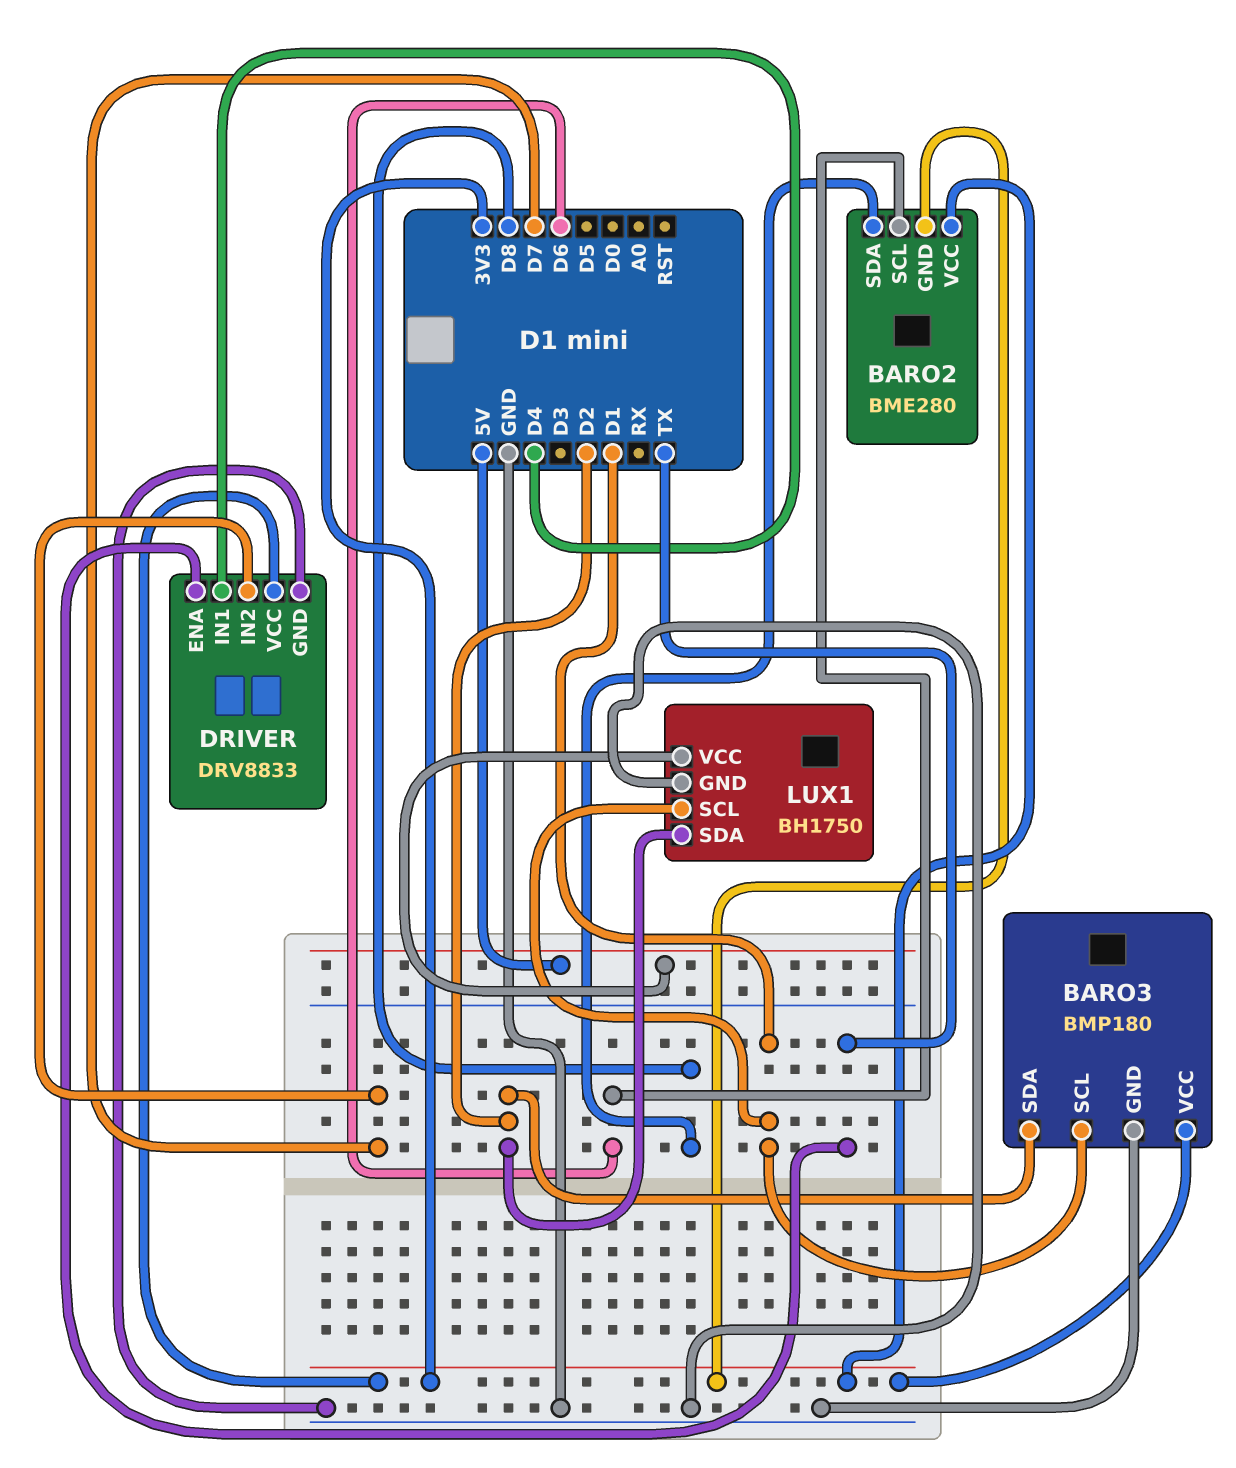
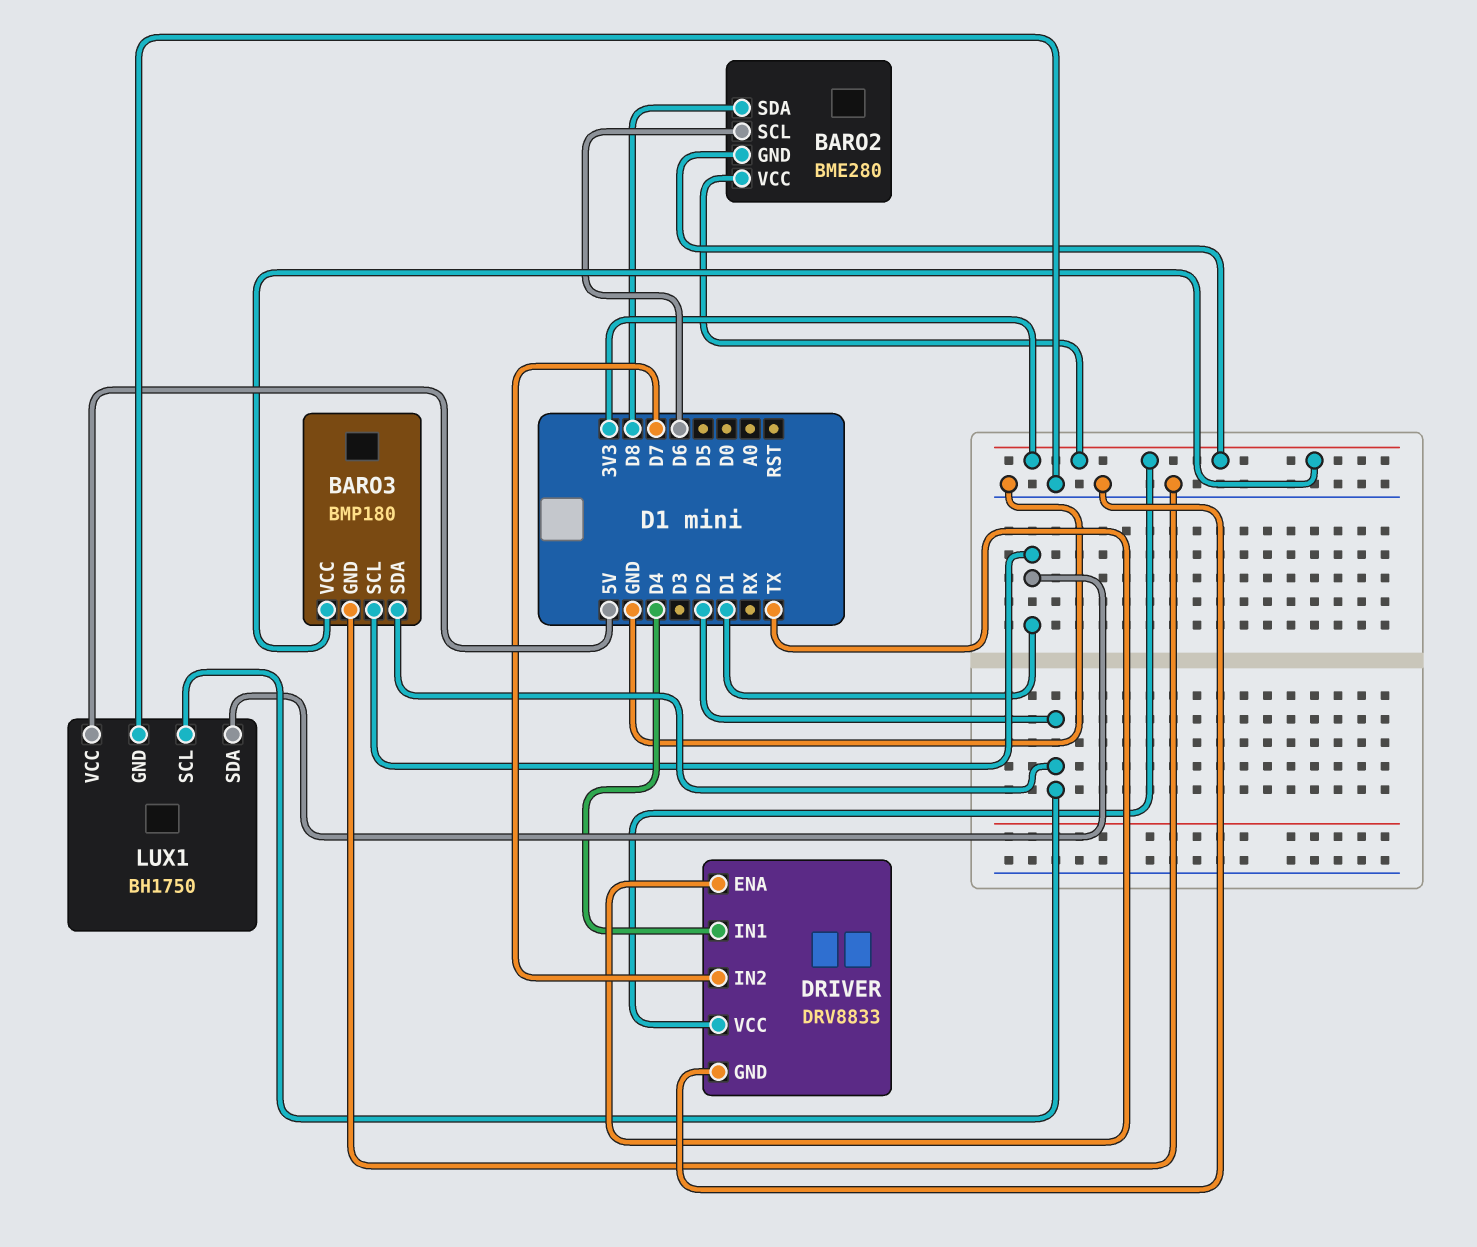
LUX1 pin SCL: D1 -> D2
LUX1 pin SDA: D2 -> D1

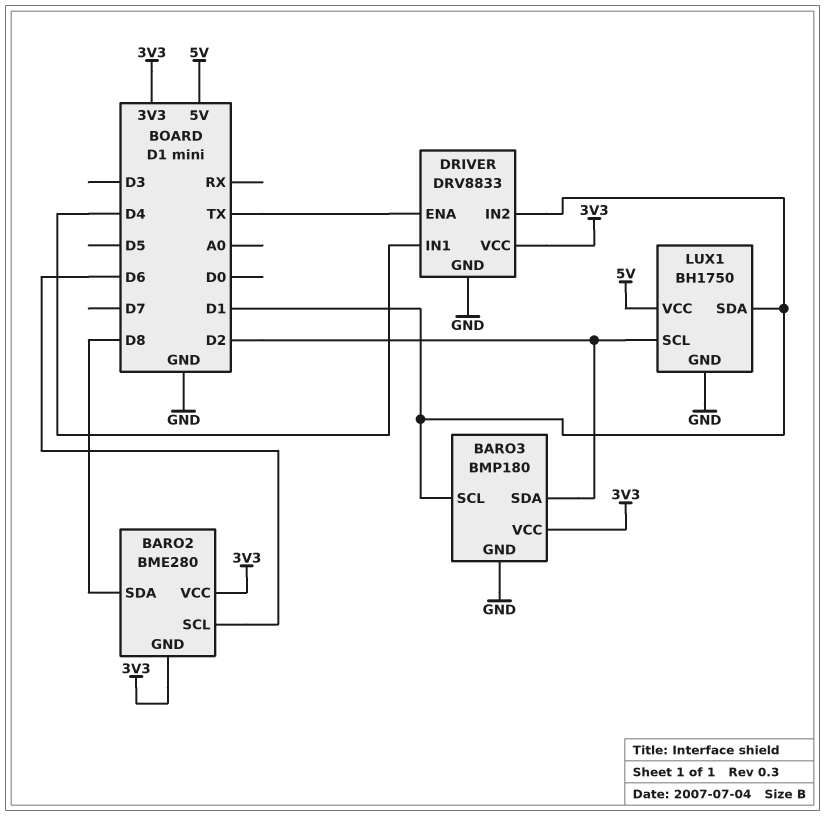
DRIVER pin IN2: D7 -> D1

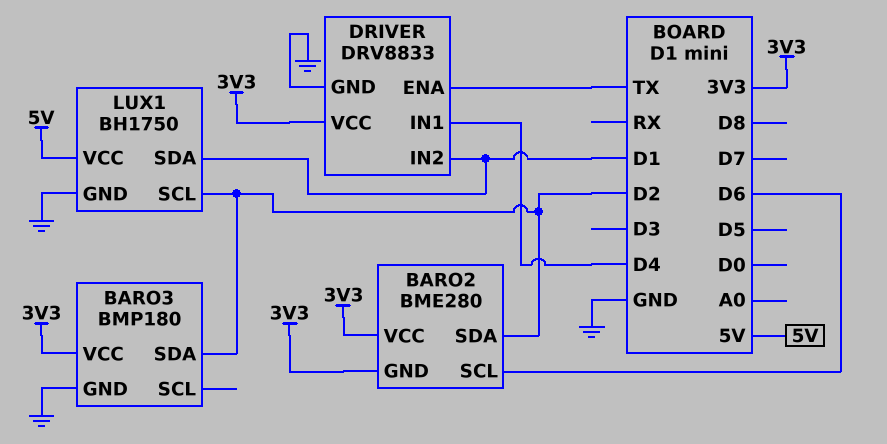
BARO2 pin SDA: D8 -> D2
BARO3 pin SCL: D1 -> none

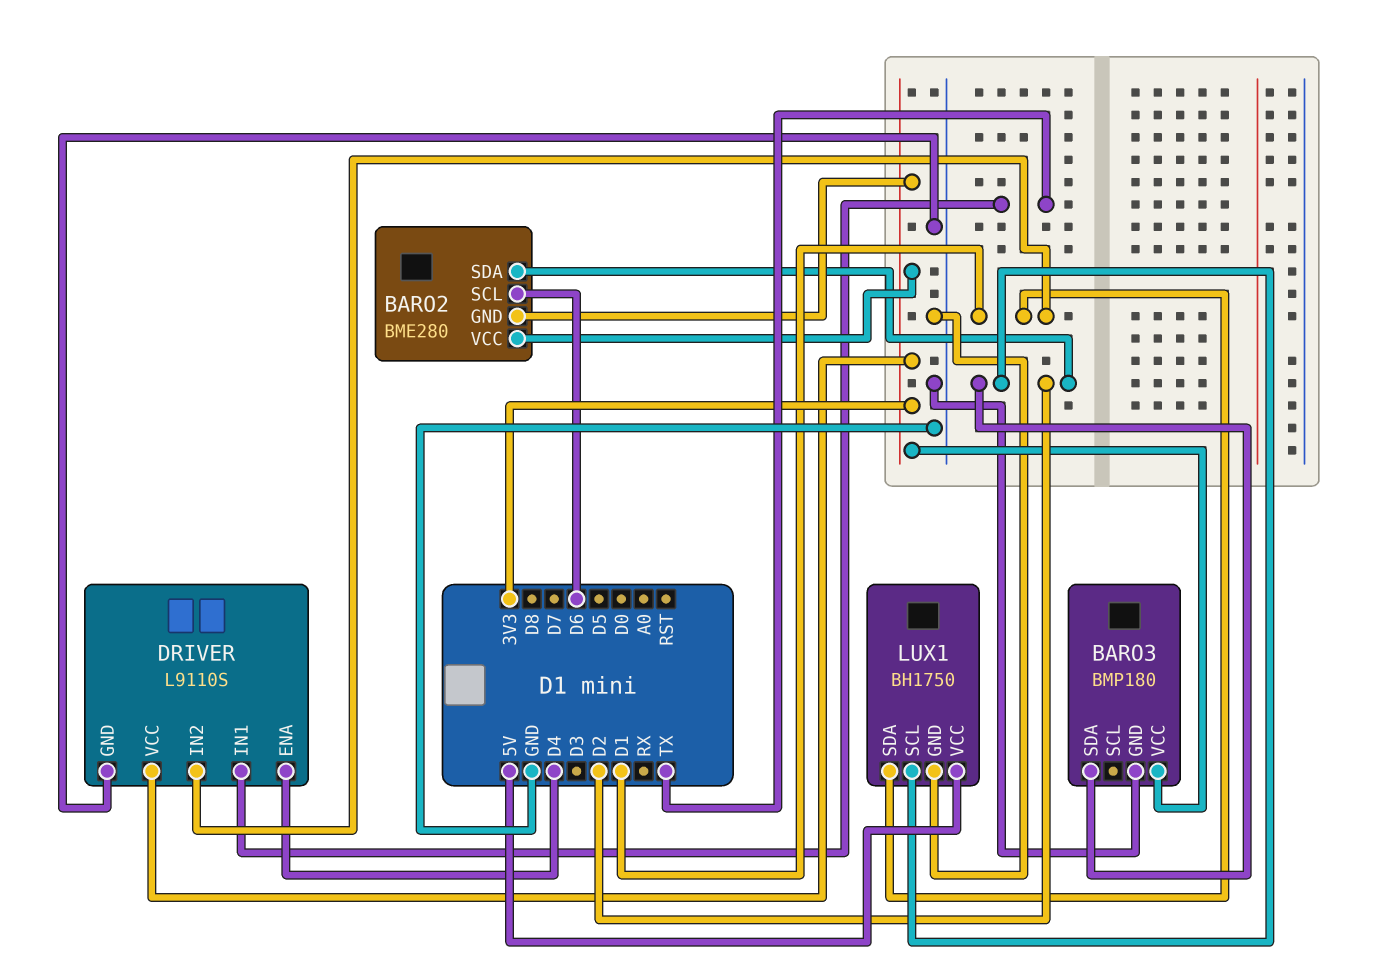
DRIVER: DRV8833 -> L9110S
DRIVER pin ENA: TX -> D4
DRIVER pin IN1: D4 -> TX

